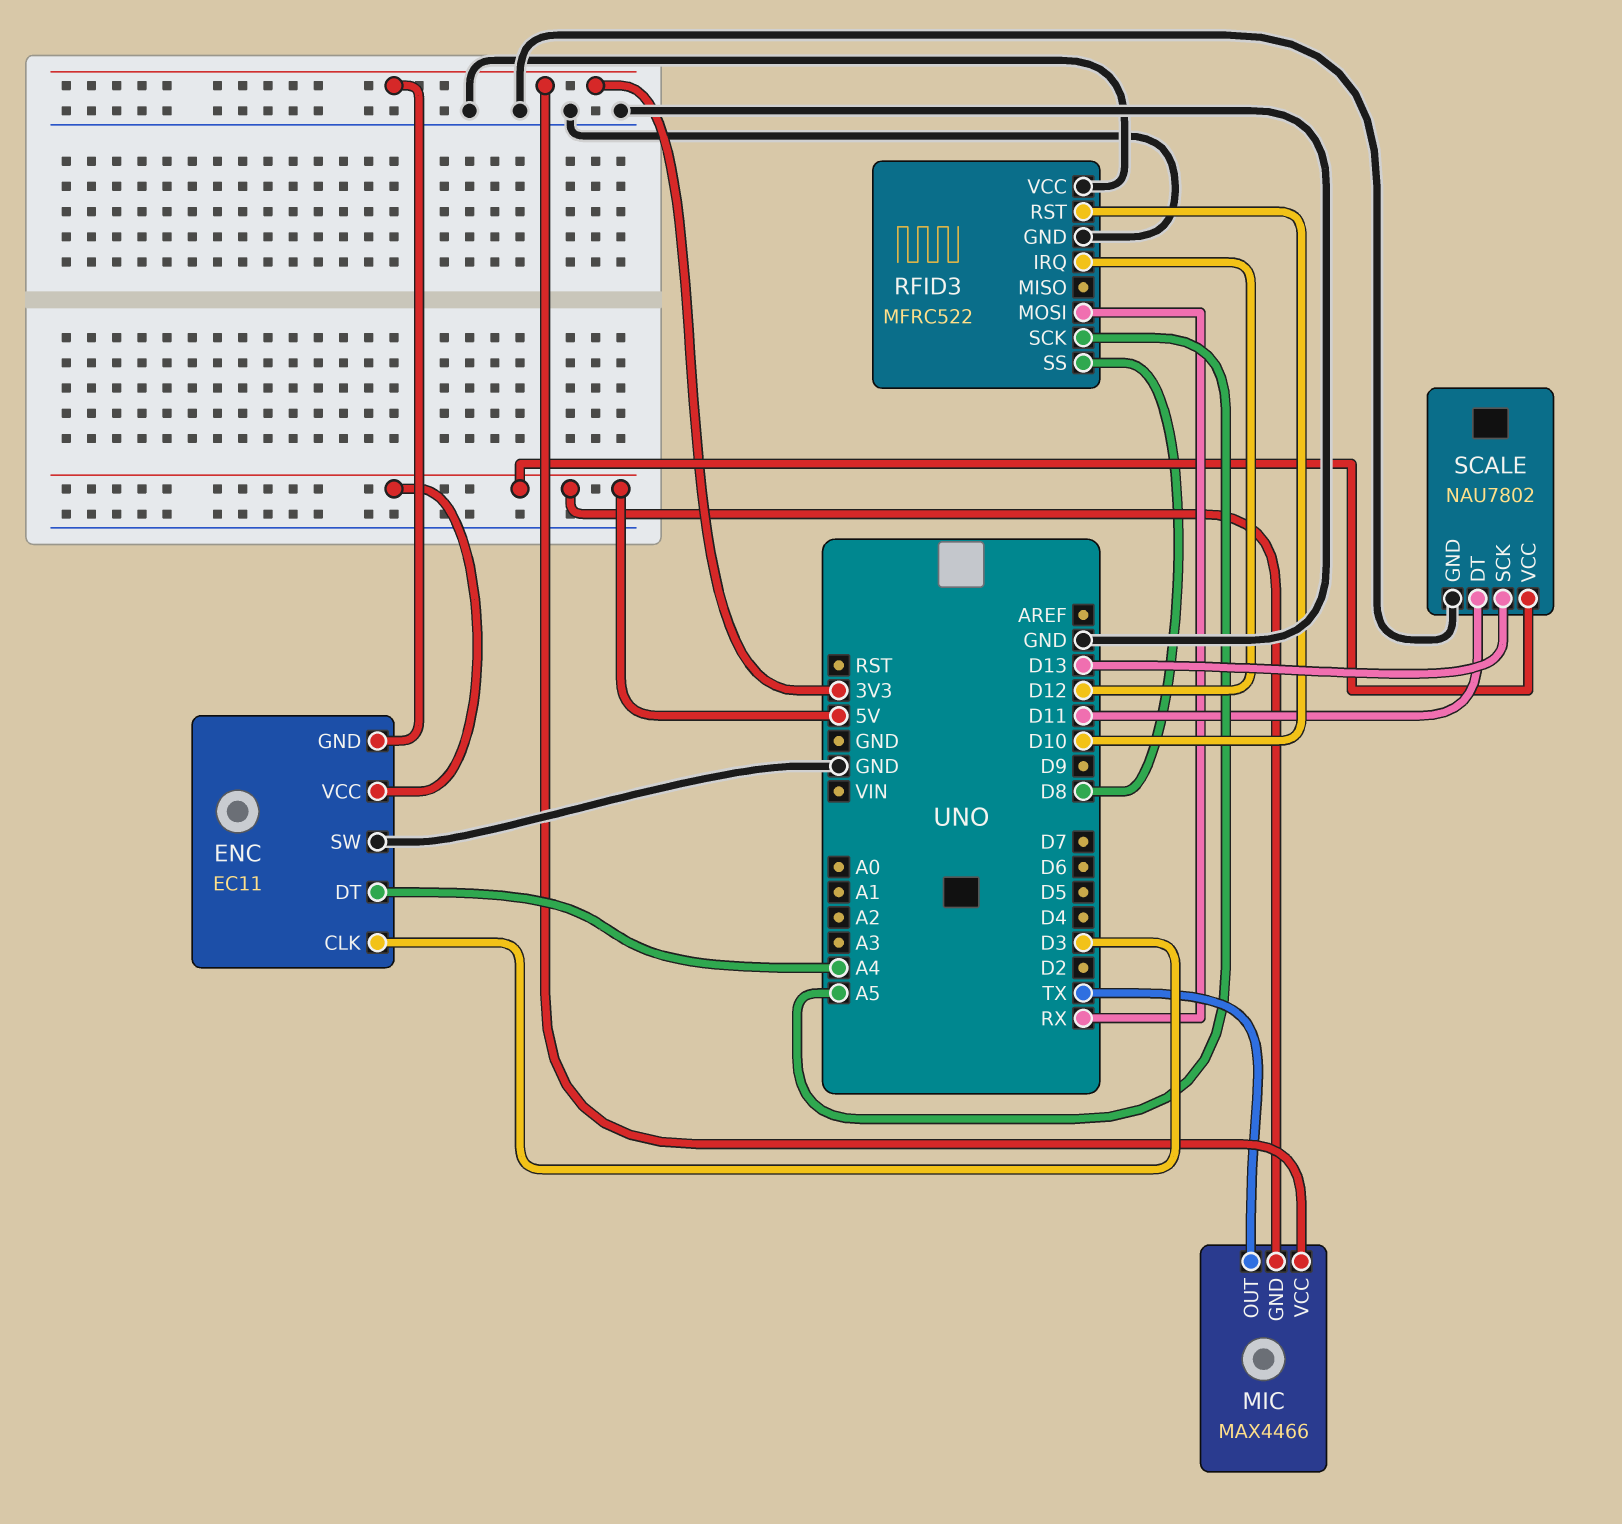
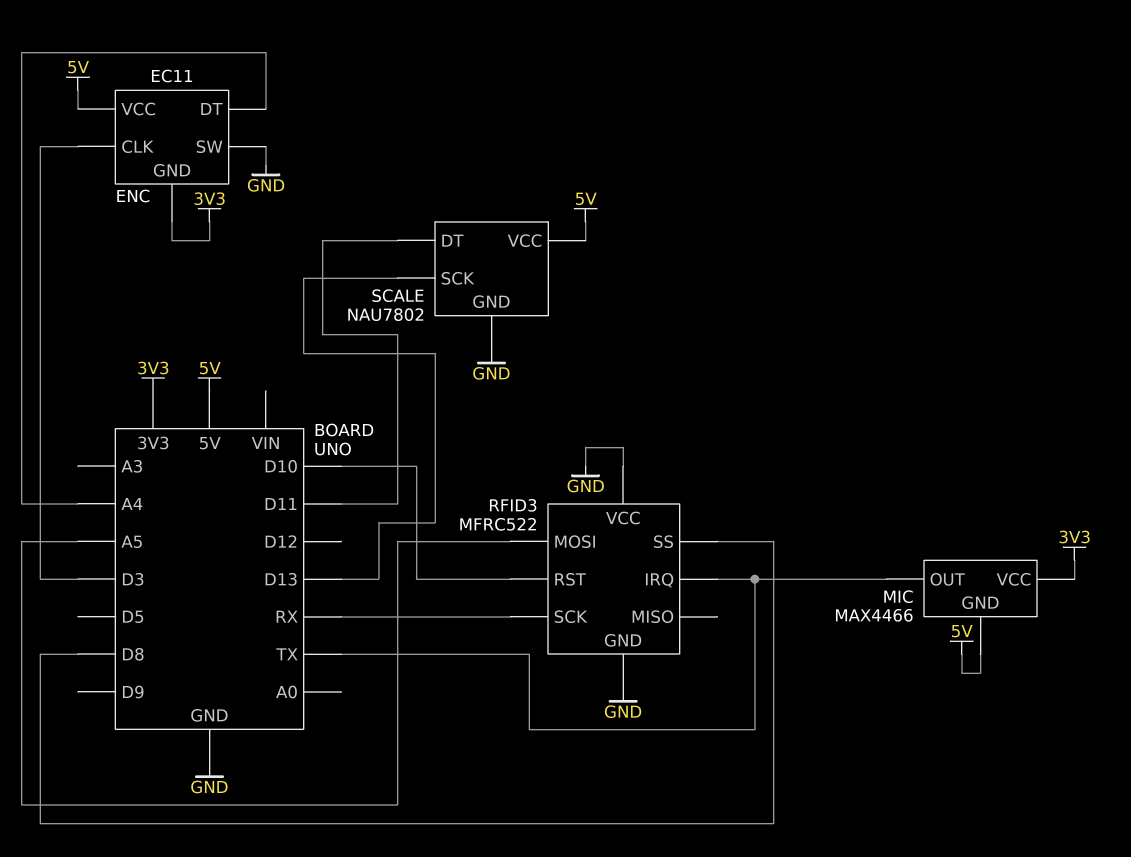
RFID3 pin IRQ: D12 -> TX
RFID3 pin MOSI: RX -> A5
RFID3 pin SCK: A5 -> RX

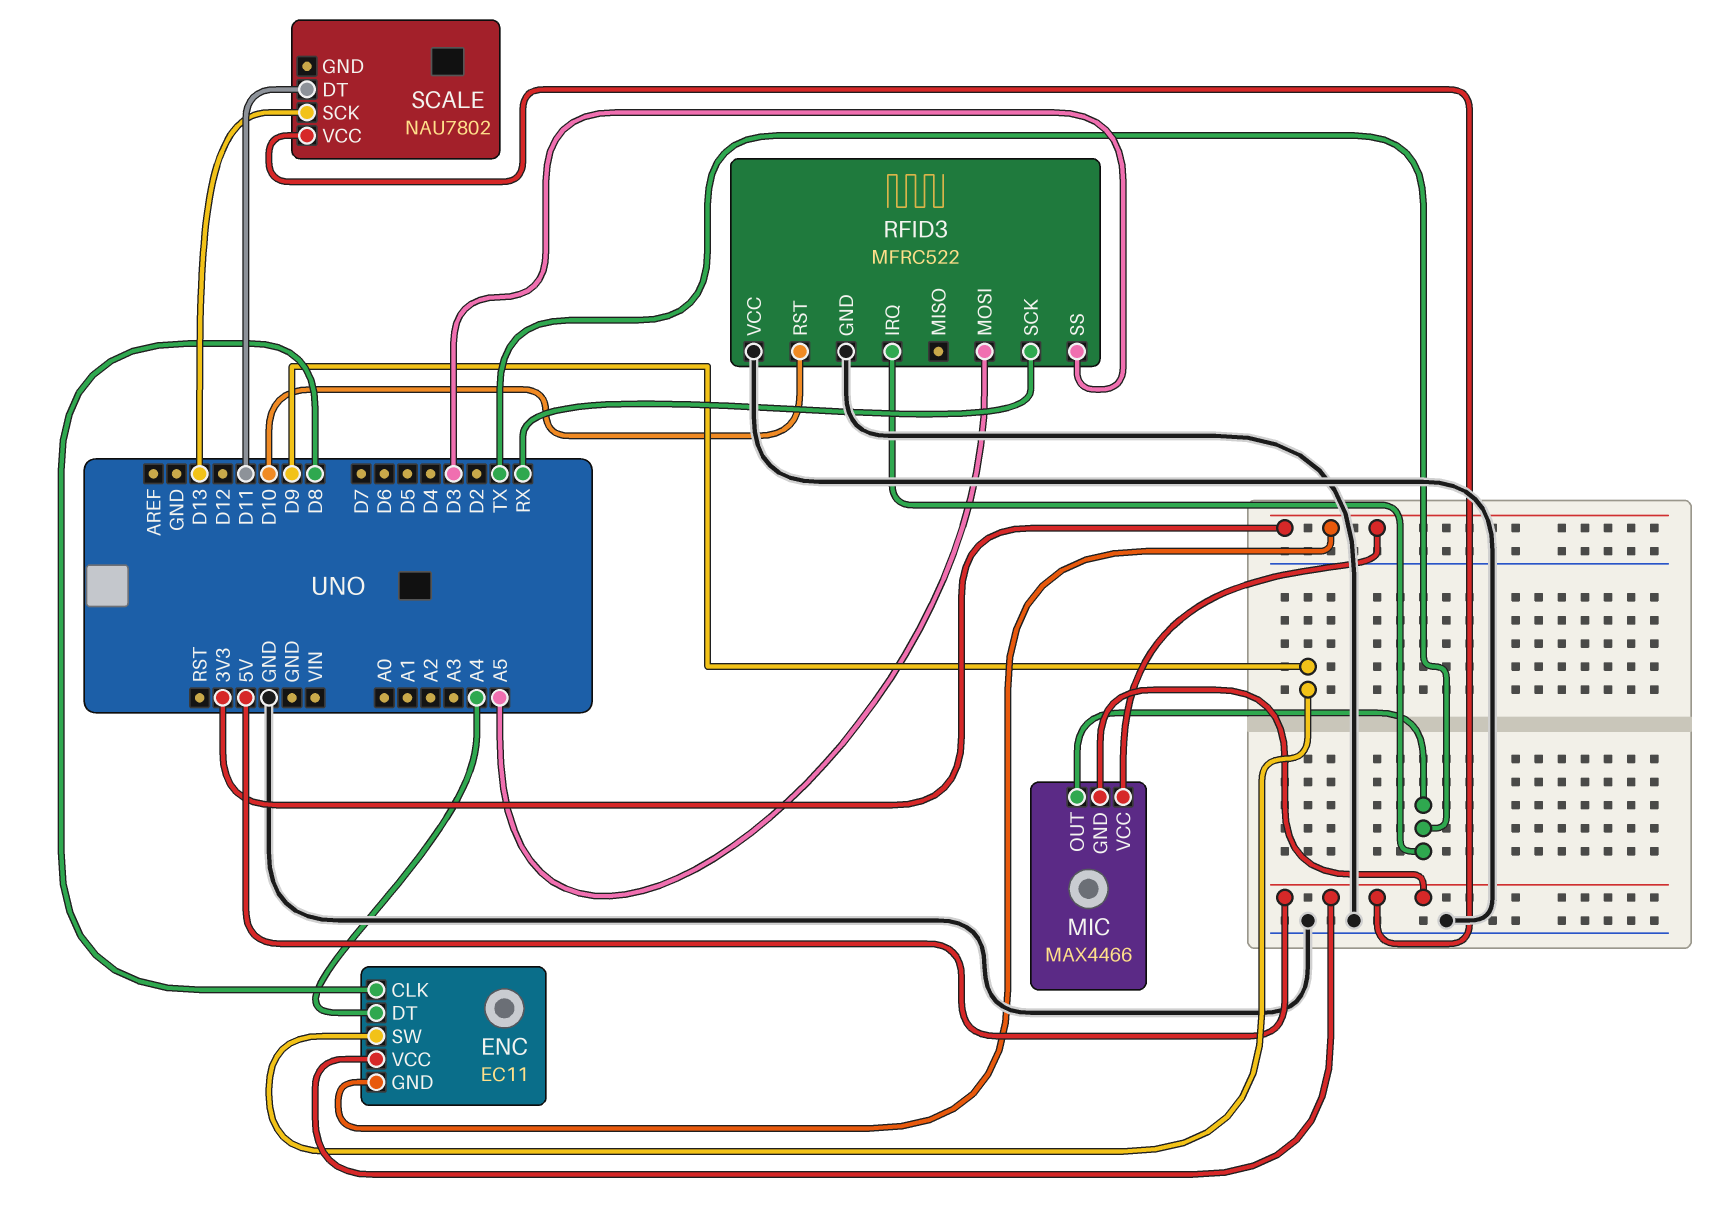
ENC pin CLK: D3 -> D8
ENC pin SW: GND -> D9
RFID3 pin SS: D8 -> D3
SCALE pin GND: GND -> none

